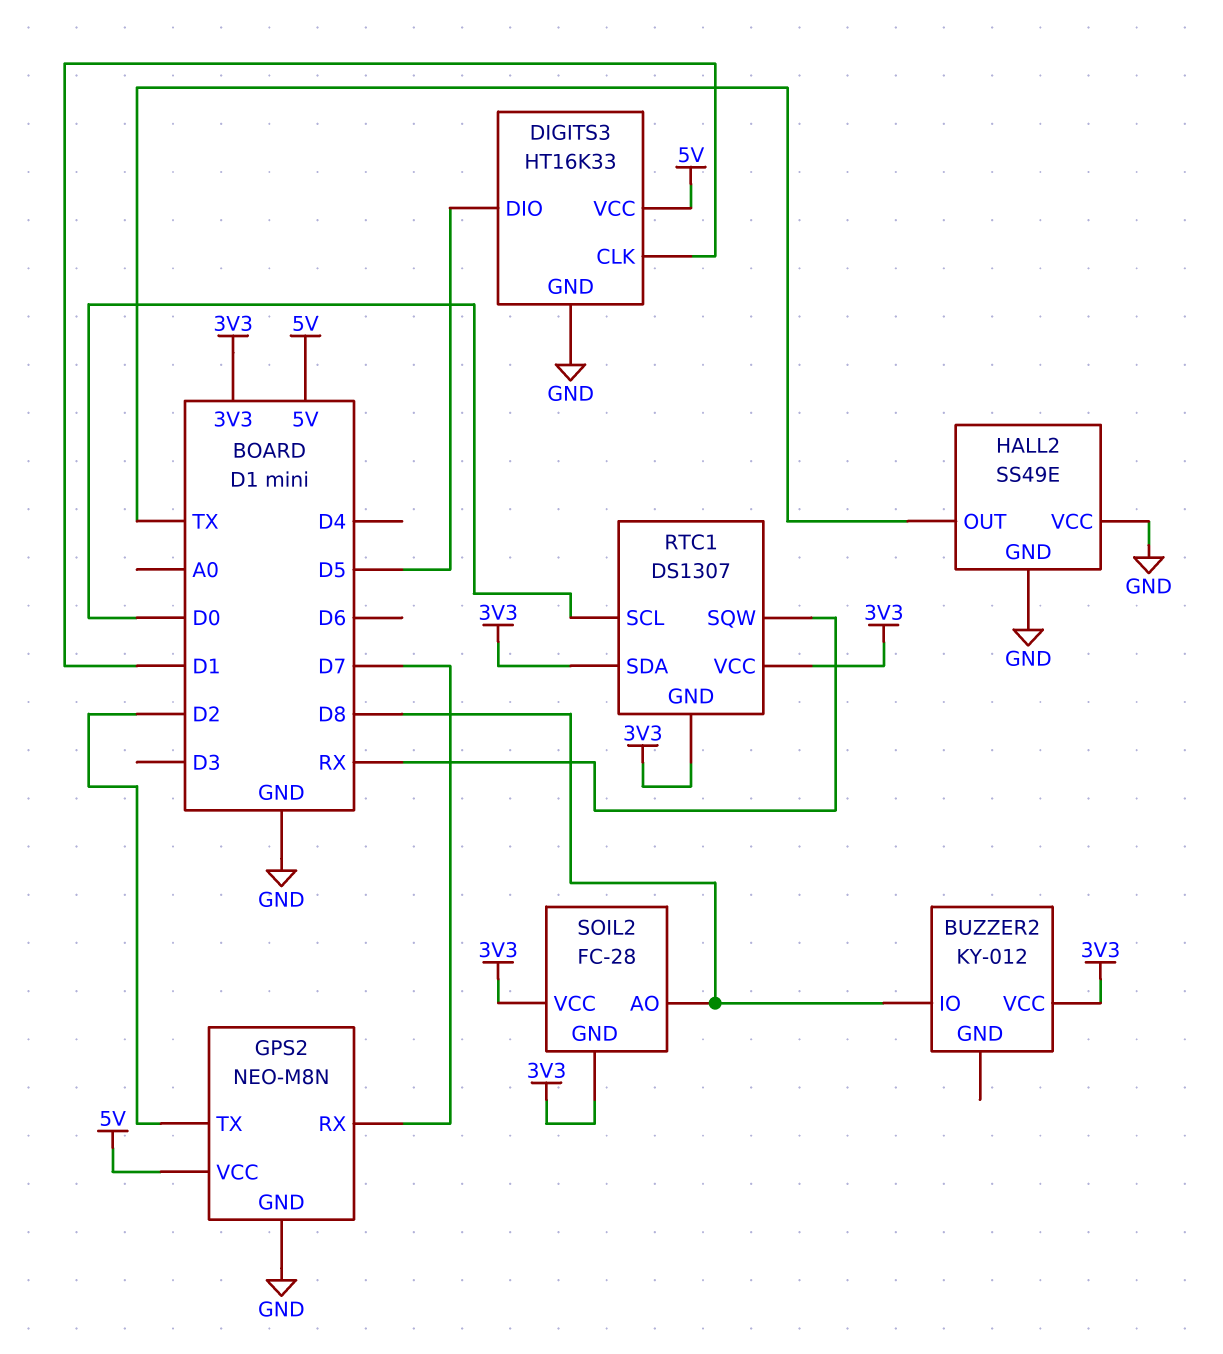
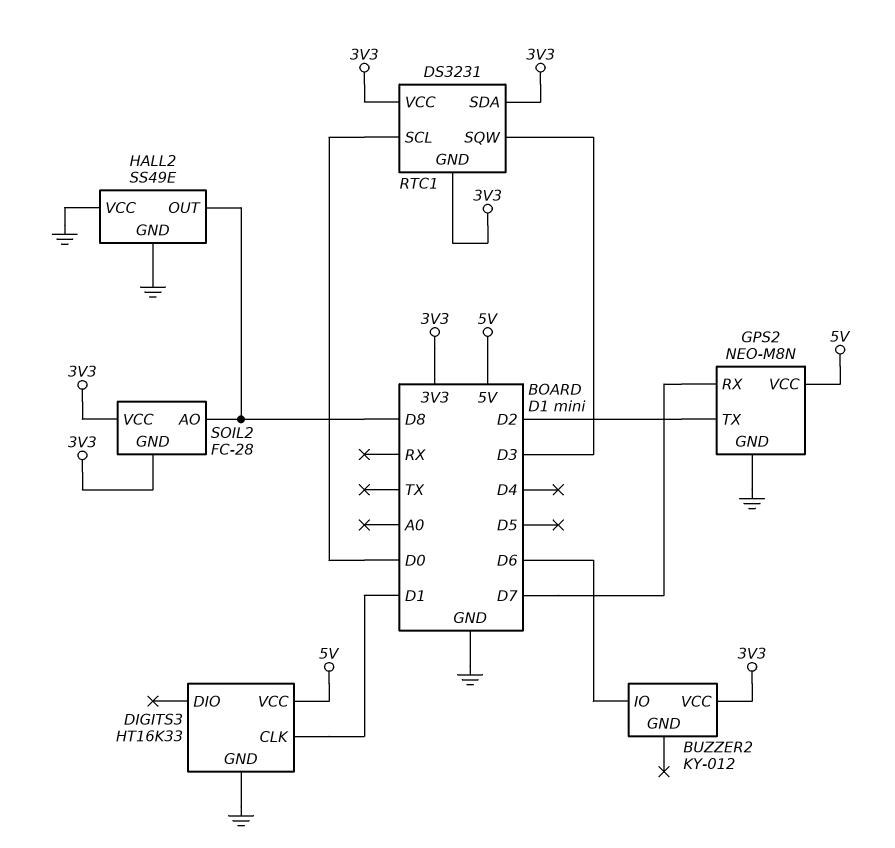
BUZZER2 pin IO: D8 -> D6
DIGITS3 pin DIO: D5 -> none
HALL2 pin OUT: TX -> D8
RTC1: DS1307 -> DS3231
RTC1 pin SQW: RX -> D3

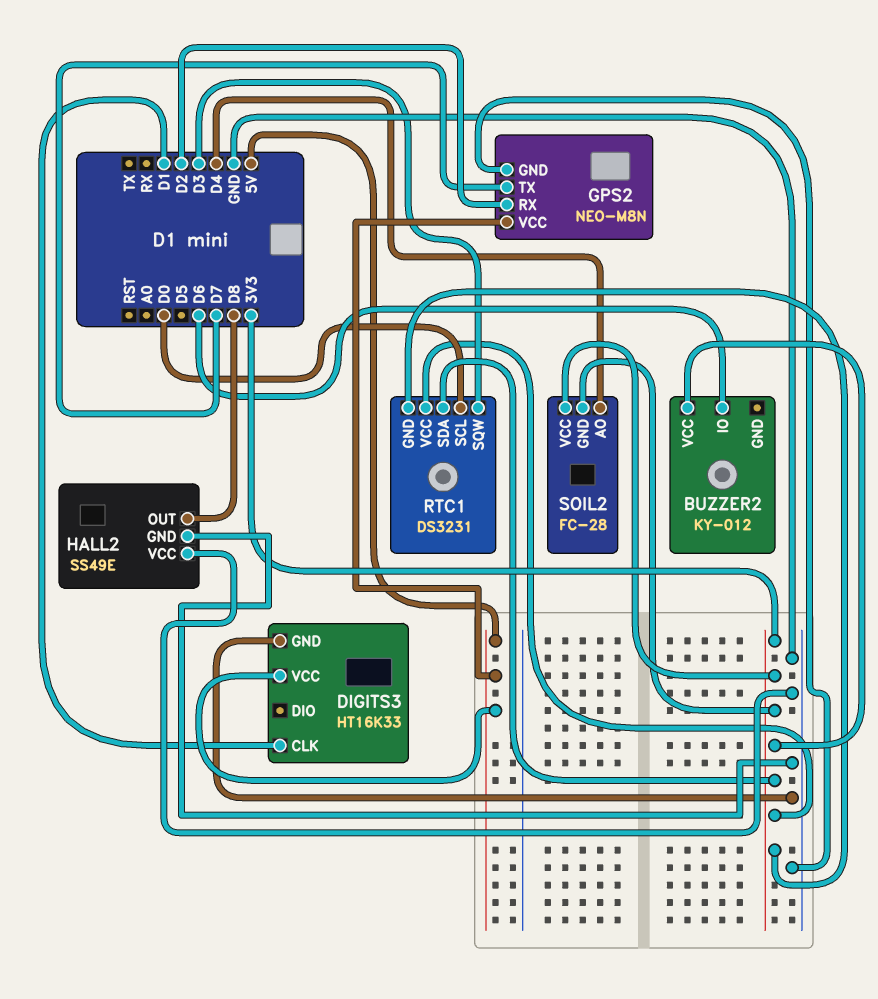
GPS2 pin RX: D7 -> D2
GPS2 pin TX: D2 -> D7
SOIL2 pin AO: D8 -> D4

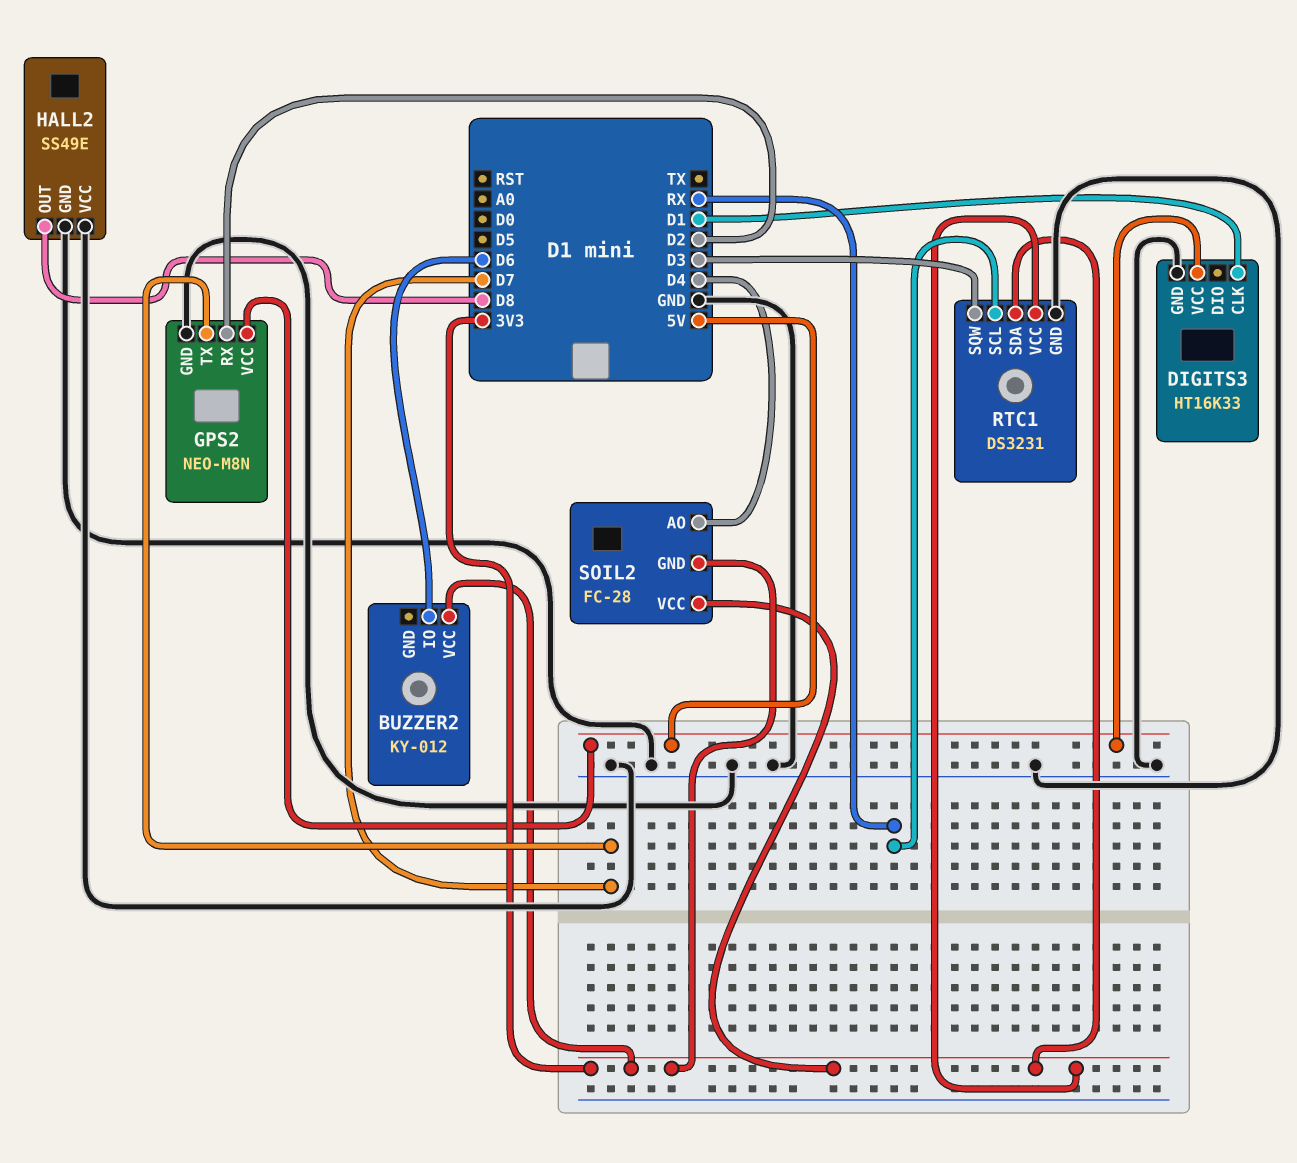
RTC1 pin GND: 3V3 -> GND
RTC1 pin SCL: D0 -> RX

